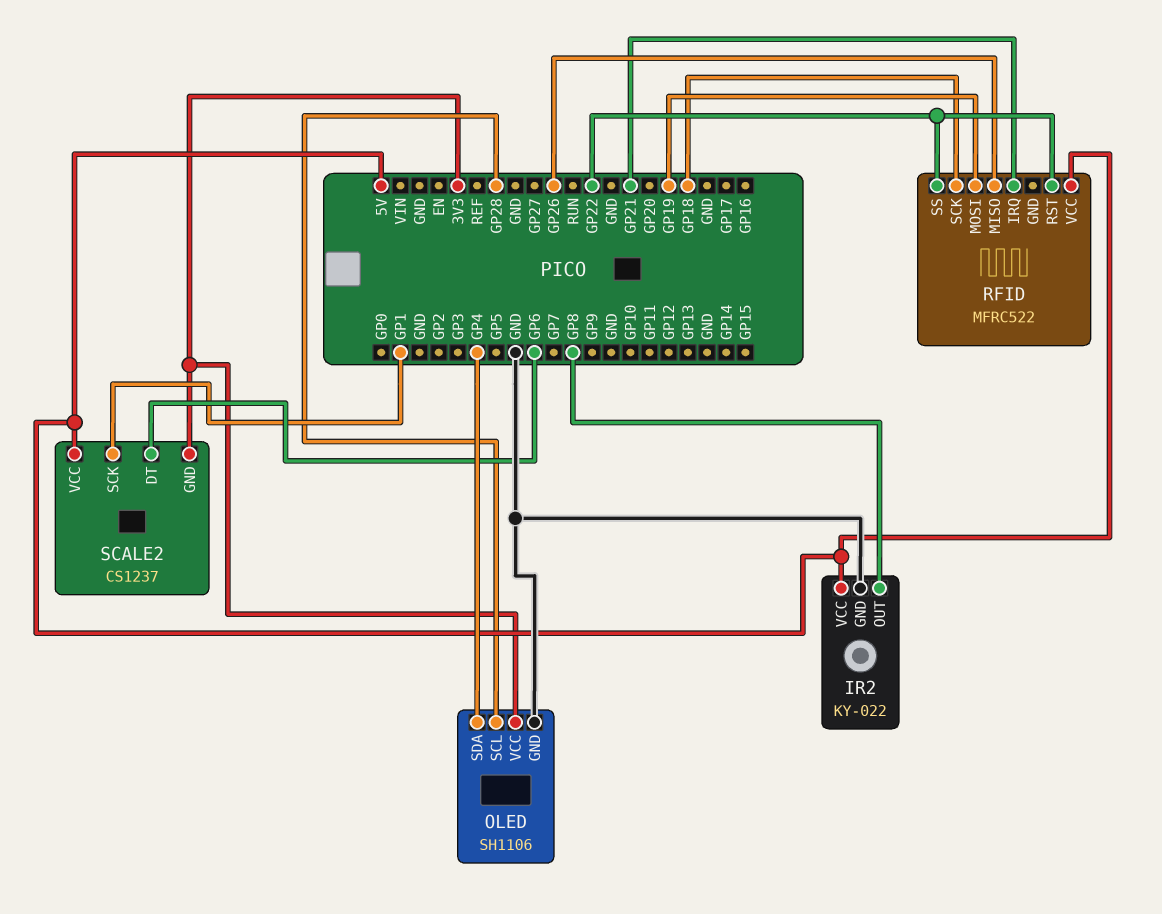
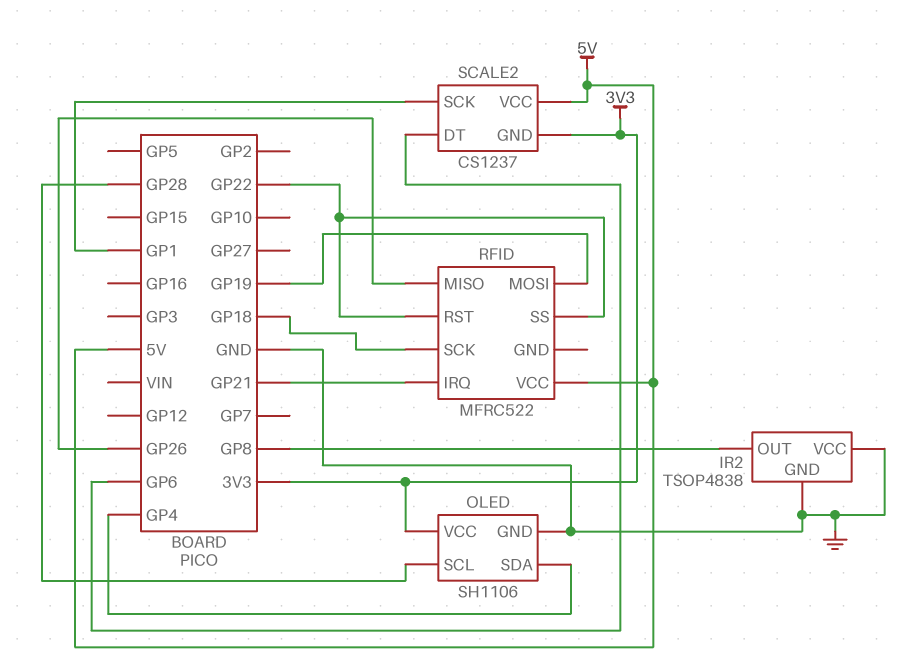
IR2: KY-022 -> TSOP4838
IR2 pin VCC: 5V -> GND

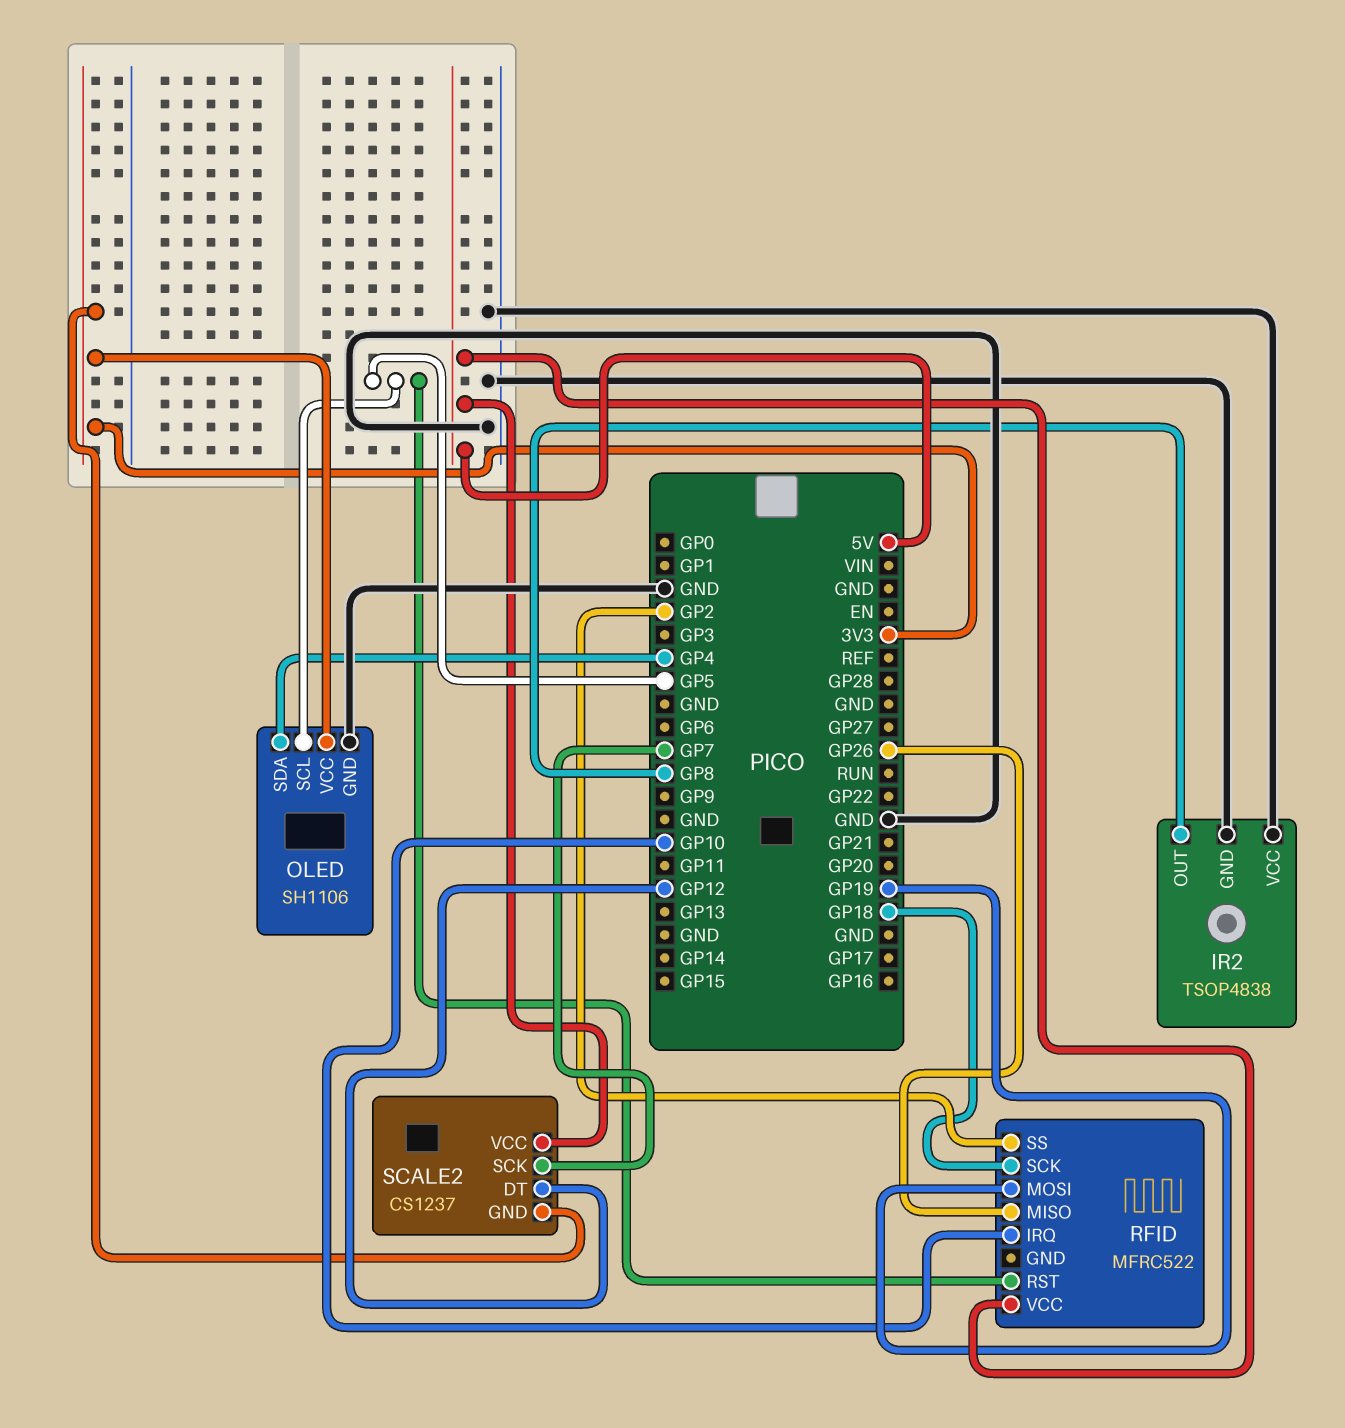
OLED pin SCL: GP28 -> GP5
RFID pin IRQ: GP21 -> GP10
RFID pin RST: GP22 -> GP5
RFID pin SS: GP22 -> GP2
SCALE2 pin DT: GP6 -> GP12
SCALE2 pin SCK: GP1 -> GP7

